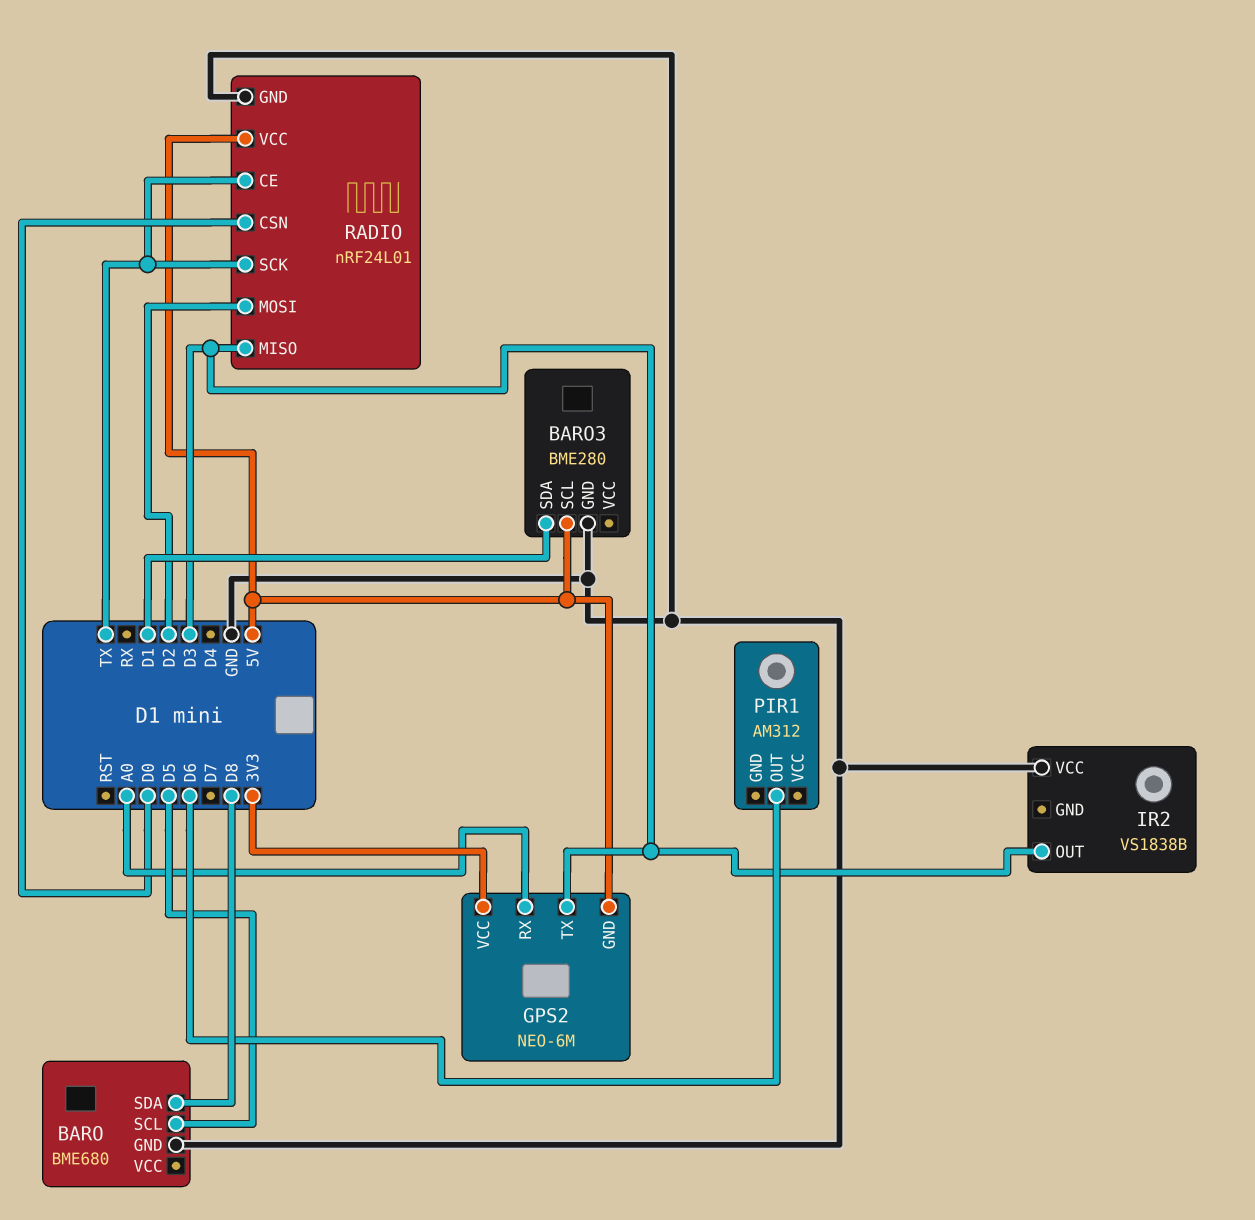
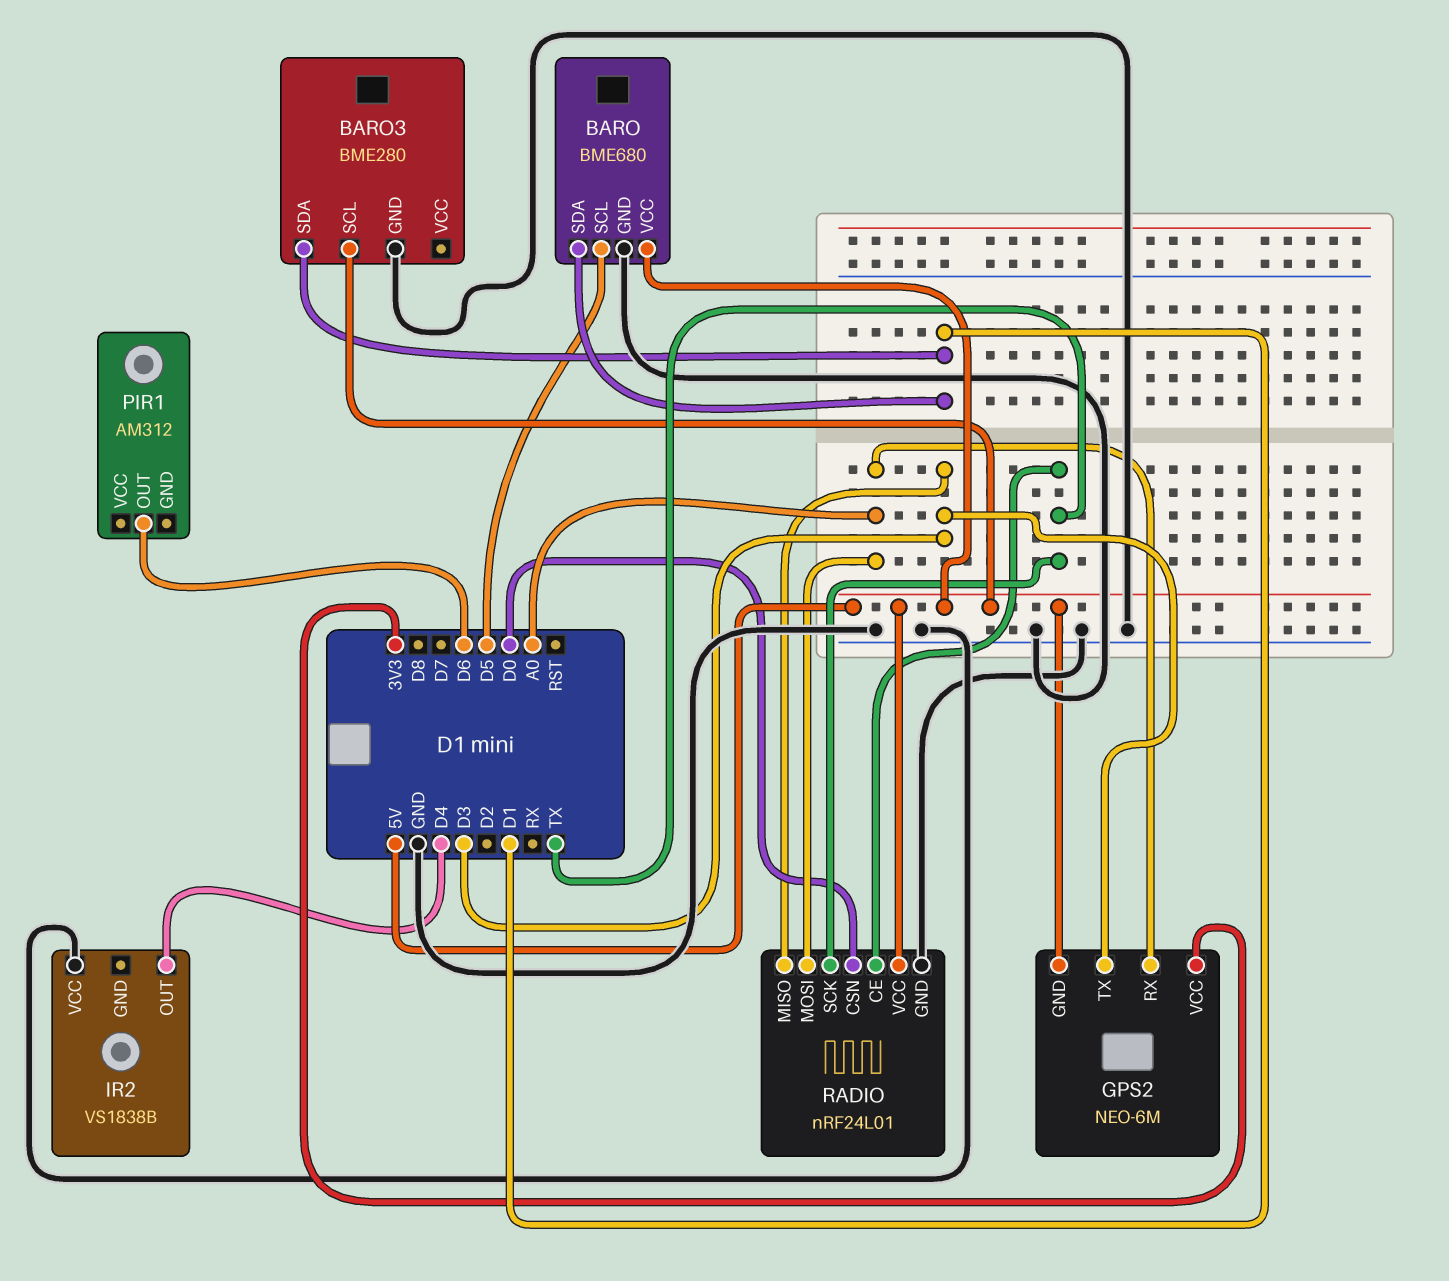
BARO pin SDA: D8 -> D1
BARO pin VCC: none -> 5V
IR2 pin OUT: D3 -> D4
RADIO pin MOSI: D2 -> A0

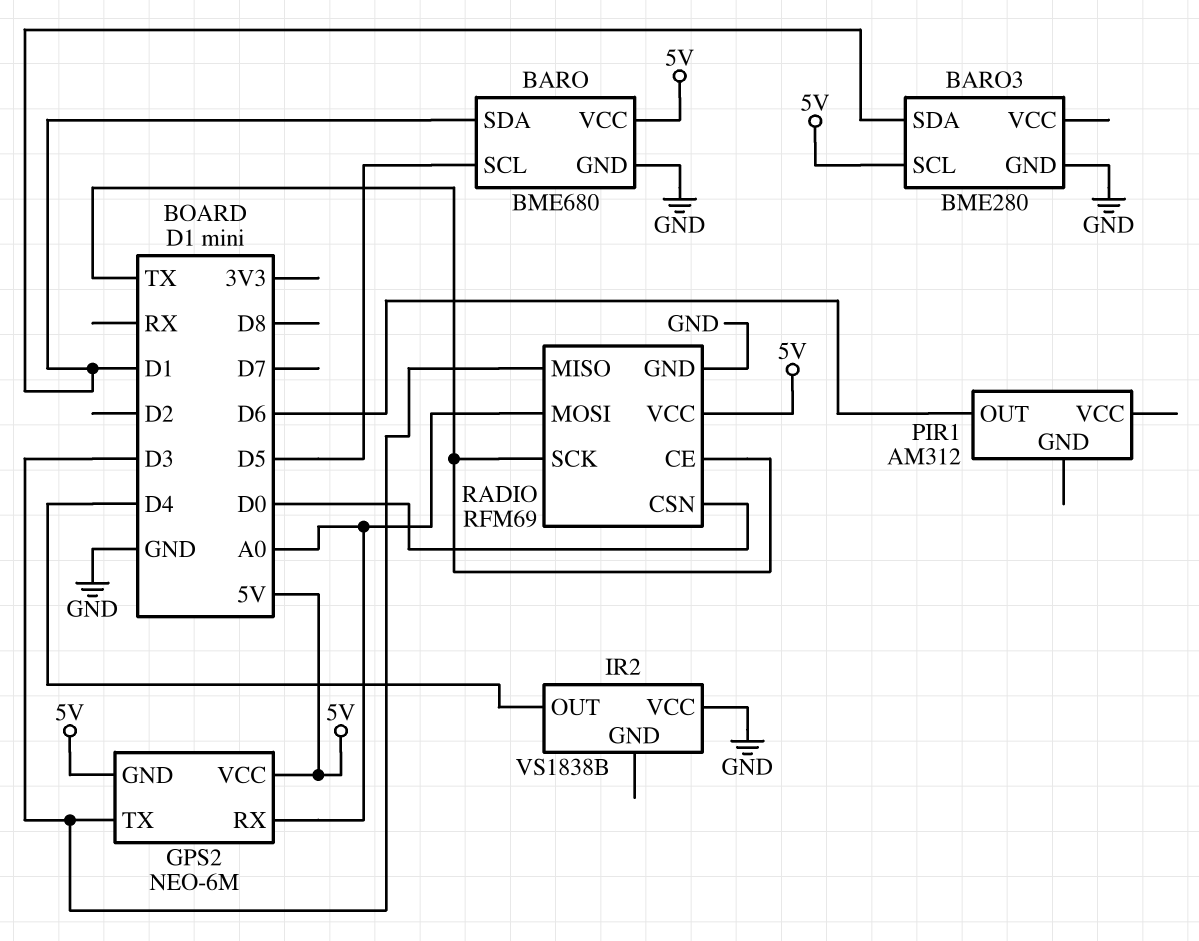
GPS2 pin VCC: 3V3 -> 5V
RADIO: nRF24L01 -> RFM69

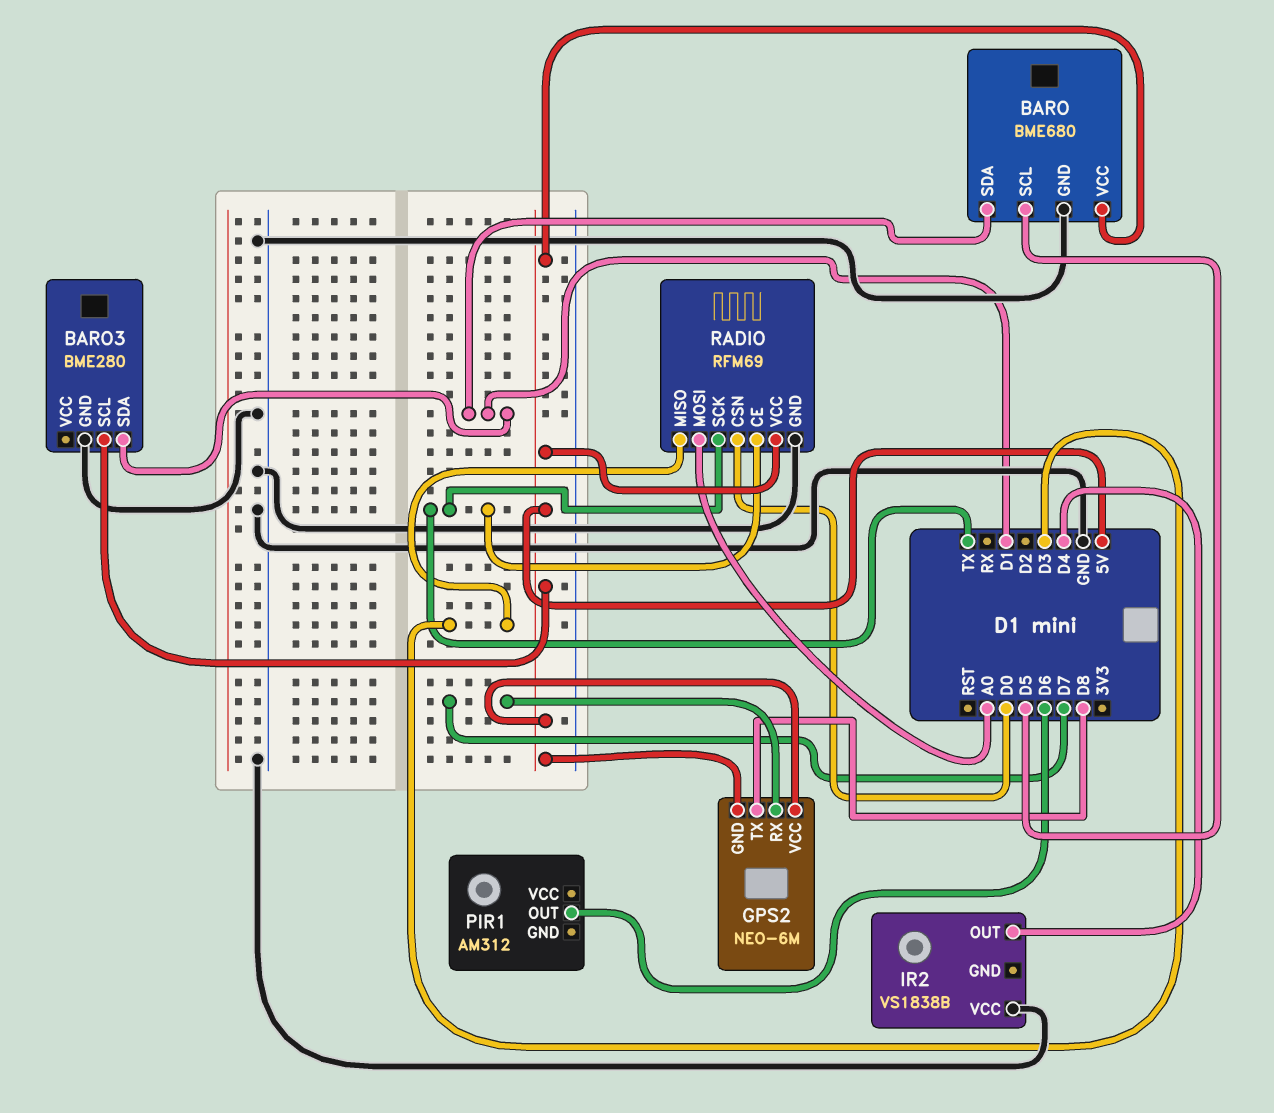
GPS2 pin RX: A0 -> D7
GPS2 pin TX: D3 -> D8

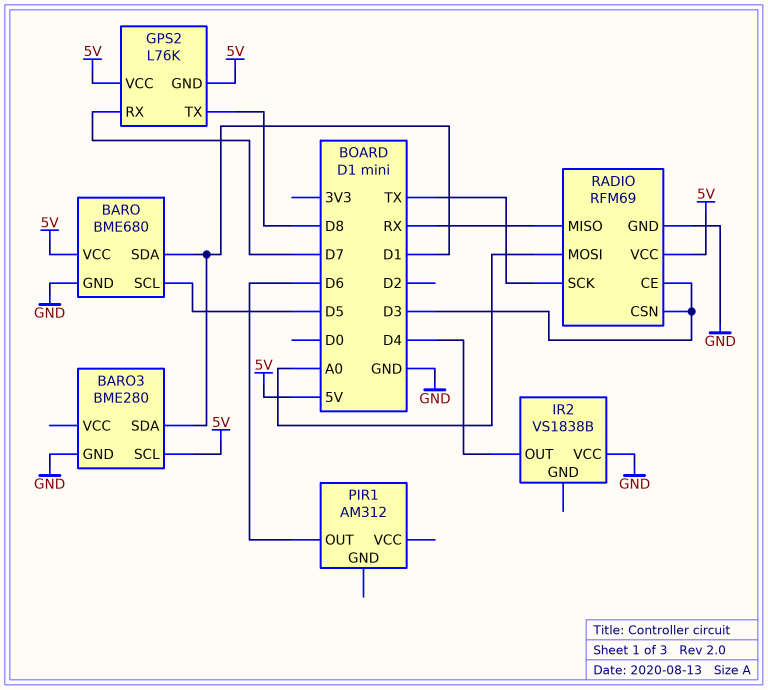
GPS2: NEO-6M -> L76K
RADIO pin CE: TX -> D3
RADIO pin CSN: D0 -> D3
RADIO pin MISO: D3 -> RX

